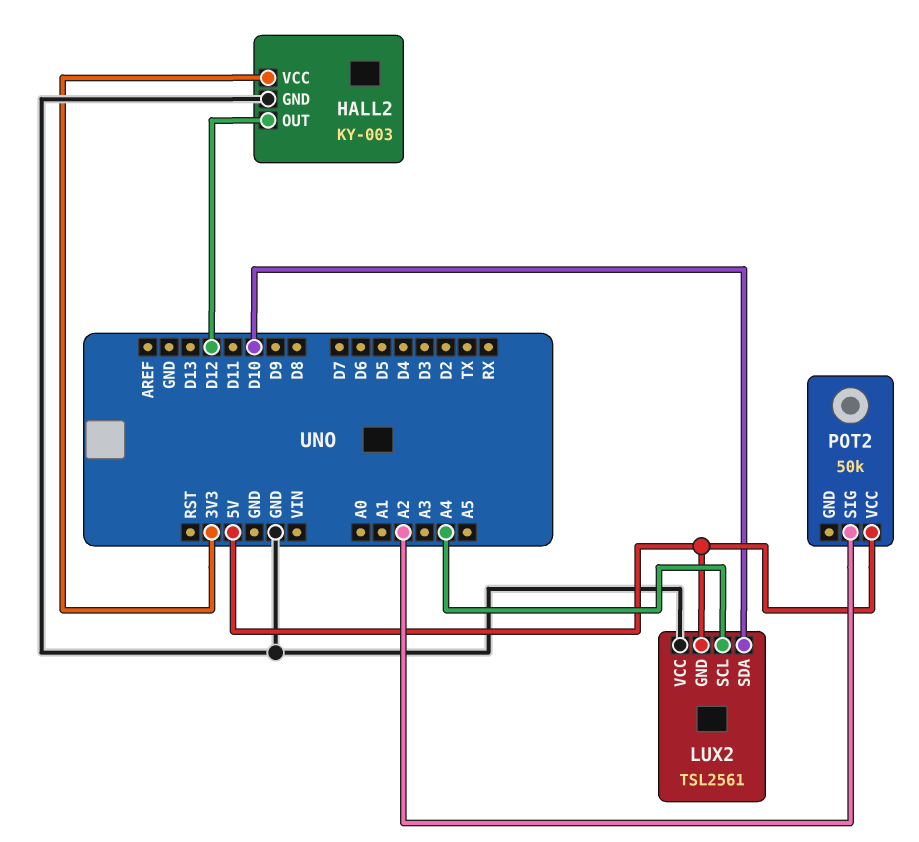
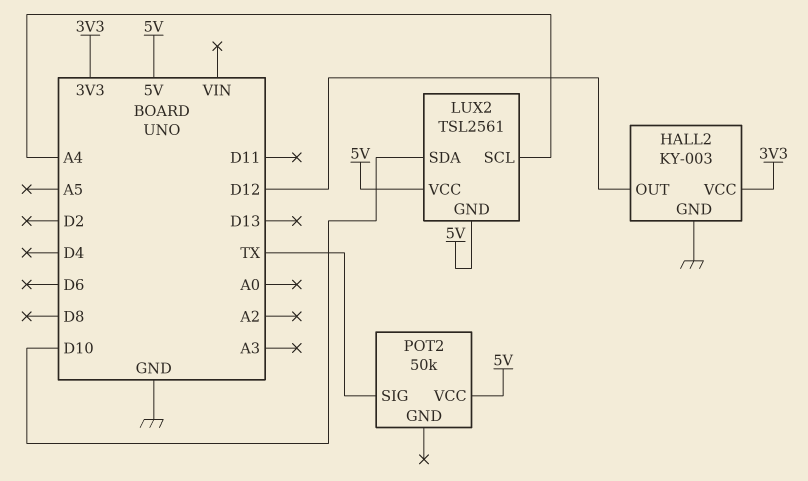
LUX2 pin VCC: GND -> 5V
POT2 pin SIG: A2 -> TX

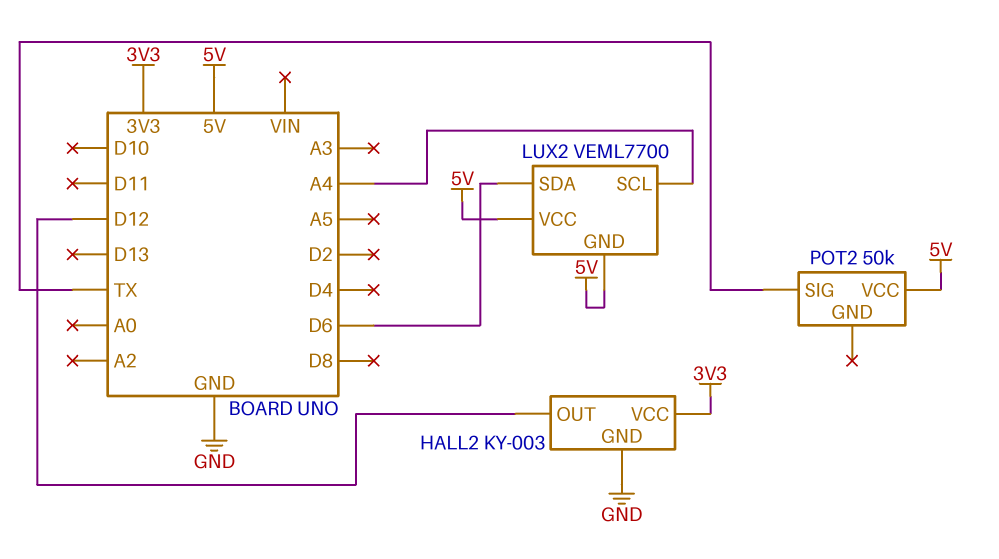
LUX2: TSL2561 -> VEML7700
LUX2 pin SDA: D10 -> D6

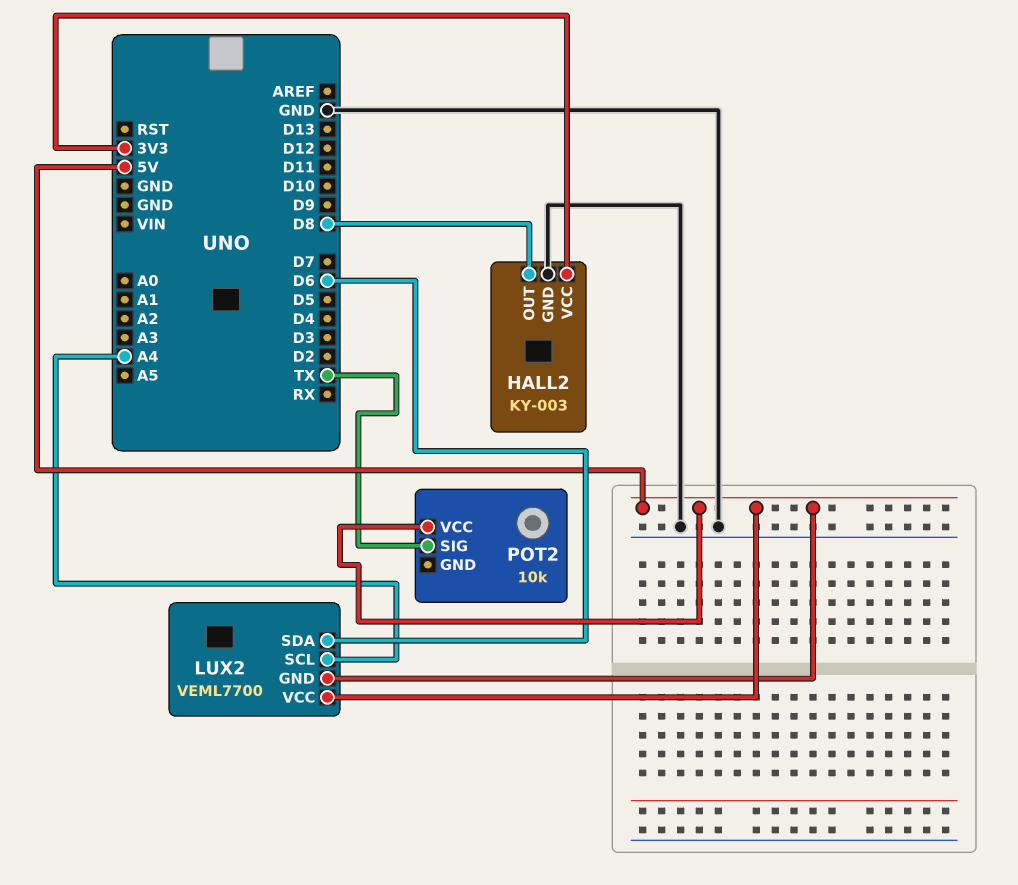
HALL2 pin OUT: D12 -> D8
POT2: 50k -> 10k

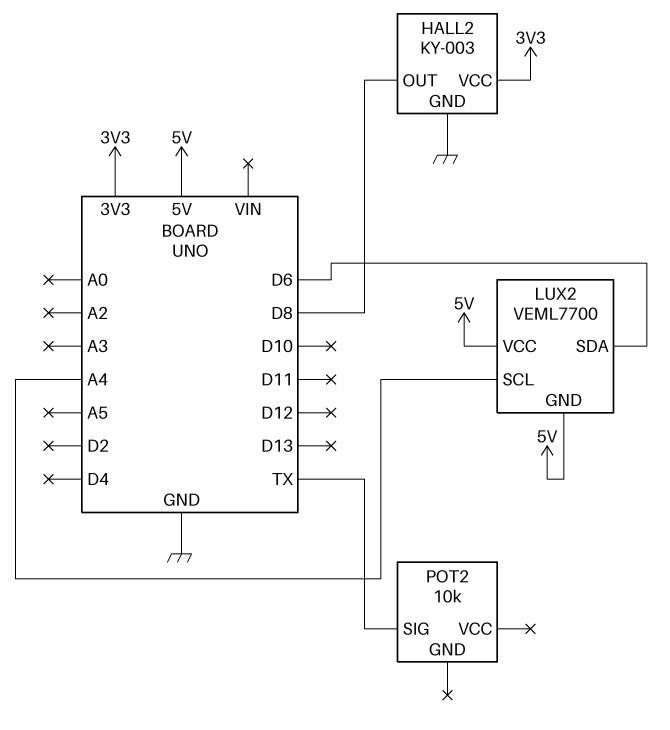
POT2 pin VCC: 5V -> none

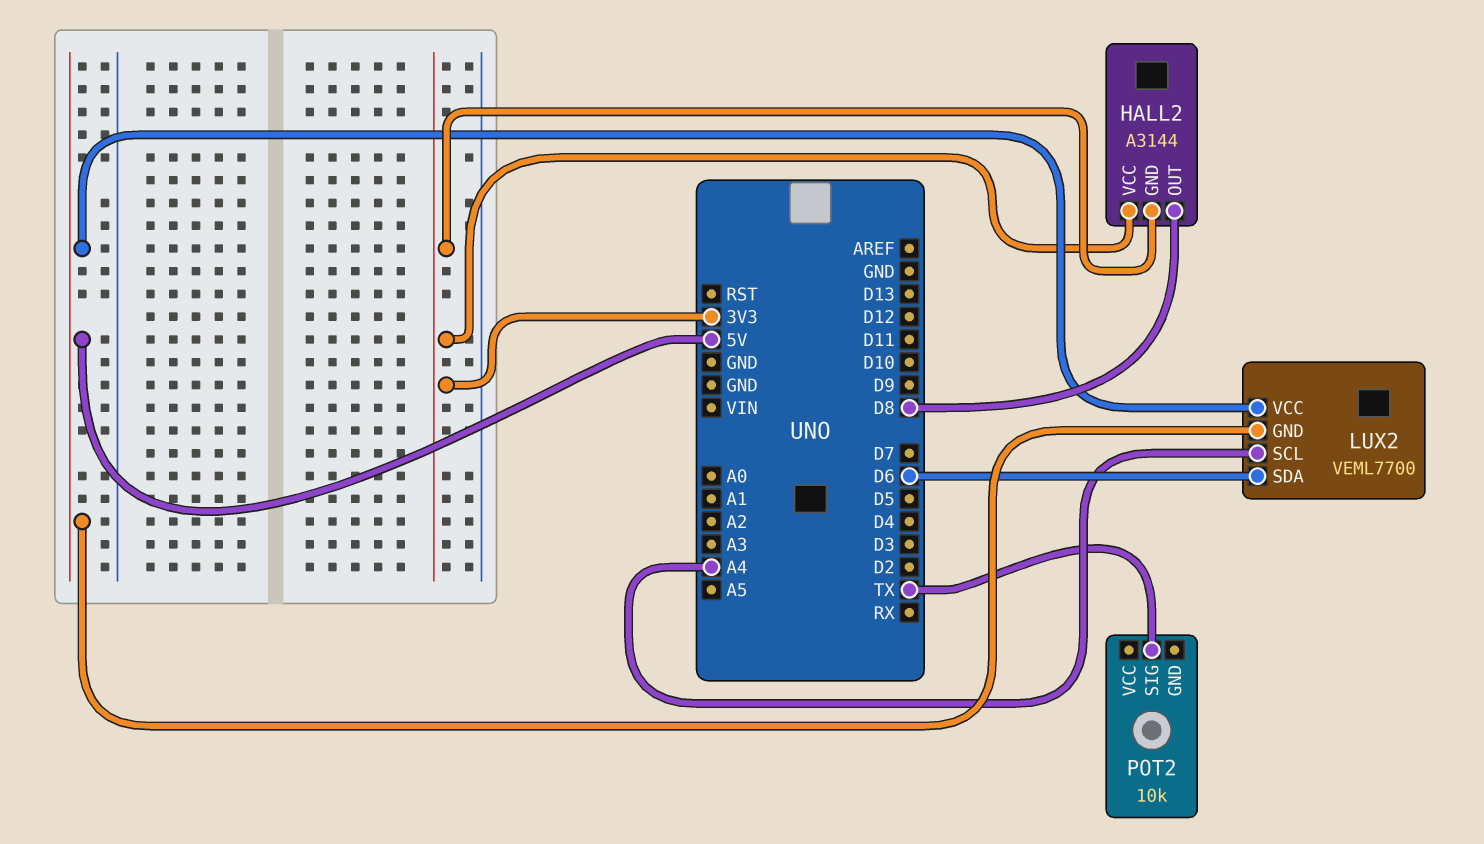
HALL2: KY-003 -> A3144
HALL2 pin GND: GND -> 3V3

